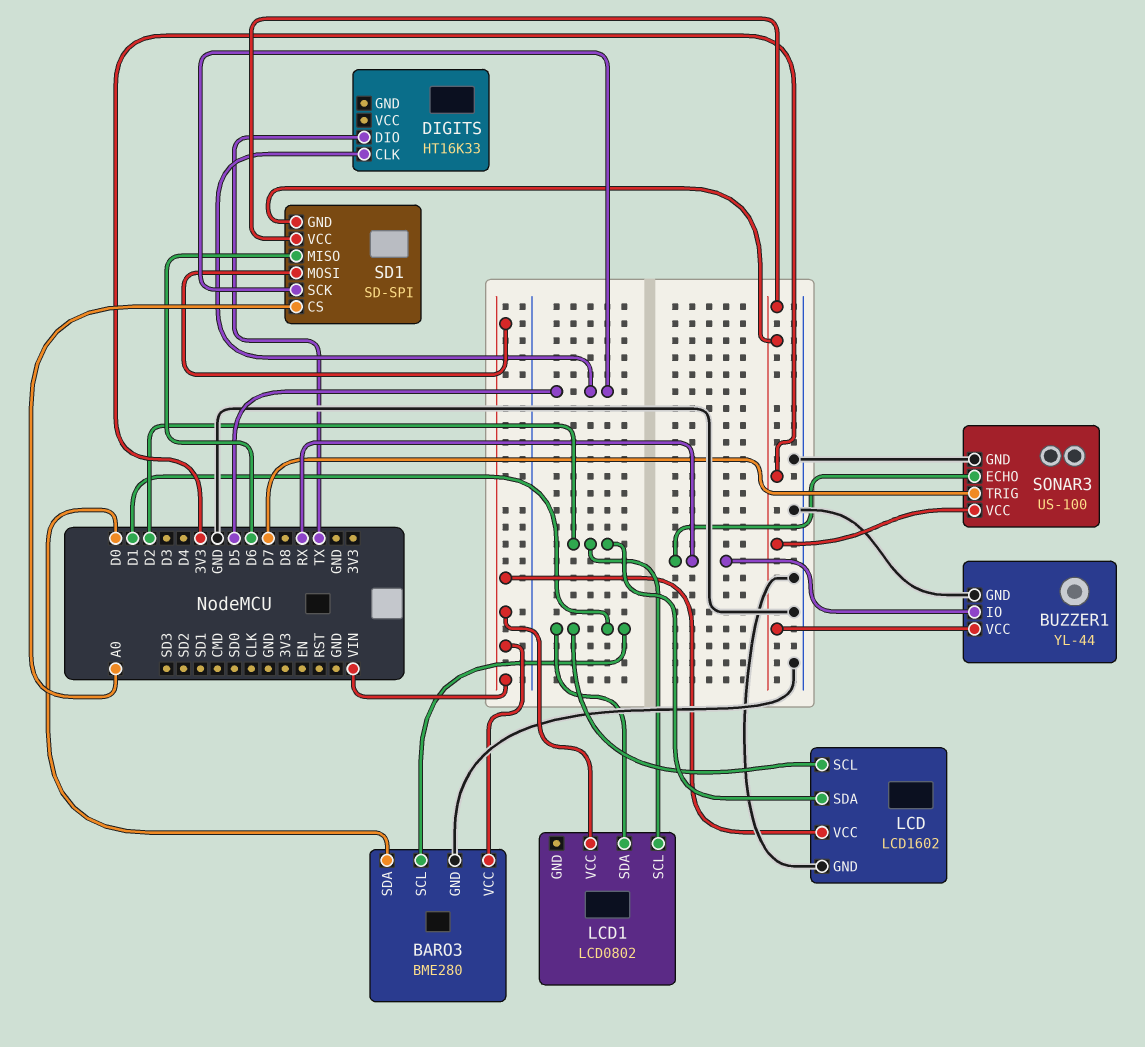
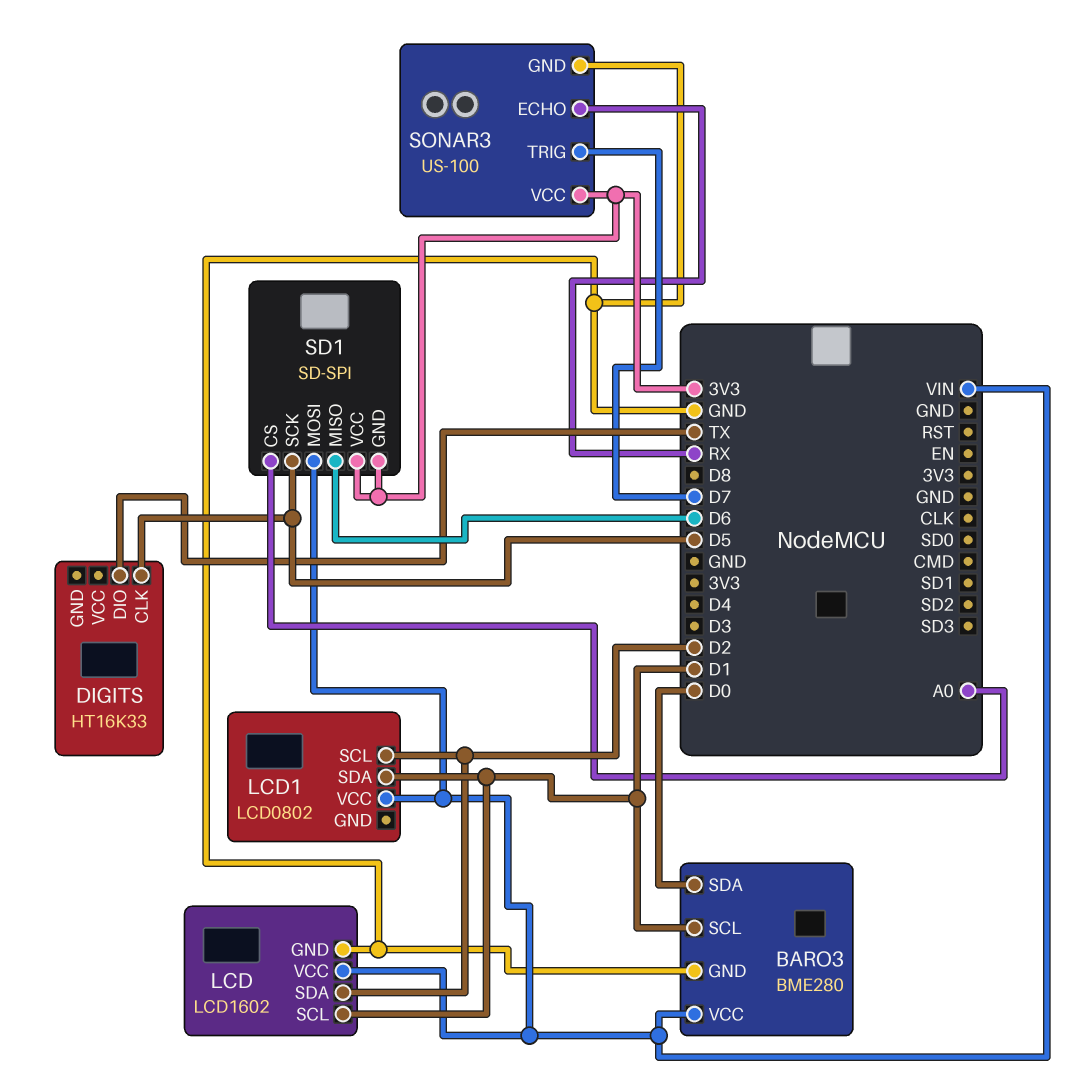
BUZZER1: YL-44 -> none
BUZZER1 pin GND: GND -> none
BUZZER1 pin IO: RX -> none
BUZZER1 pin VCC: 3V3 -> none

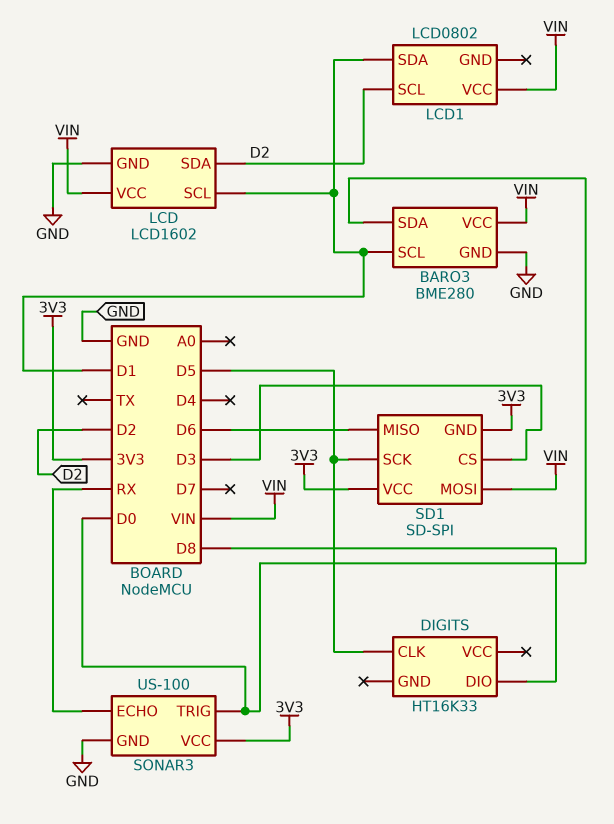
DIGITS pin DIO: TX -> D8
SD1 pin CS: A0 -> D3
SONAR3 pin TRIG: D7 -> D0

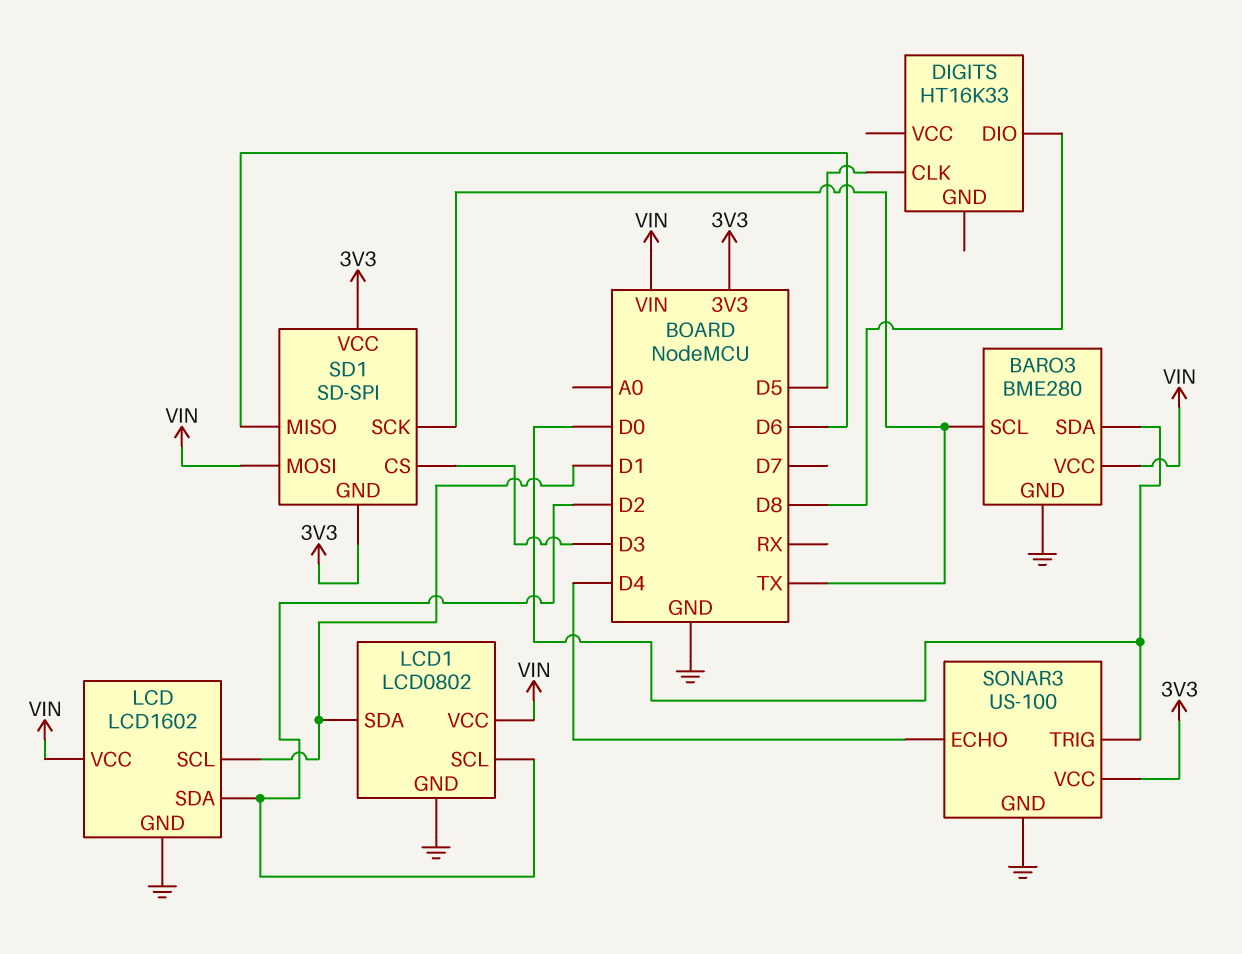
BARO3 pin SCL: D1 -> TX
LCD1 pin GND: none -> GND
SD1 pin SCK: D5 -> TX
SONAR3 pin ECHO: RX -> D4

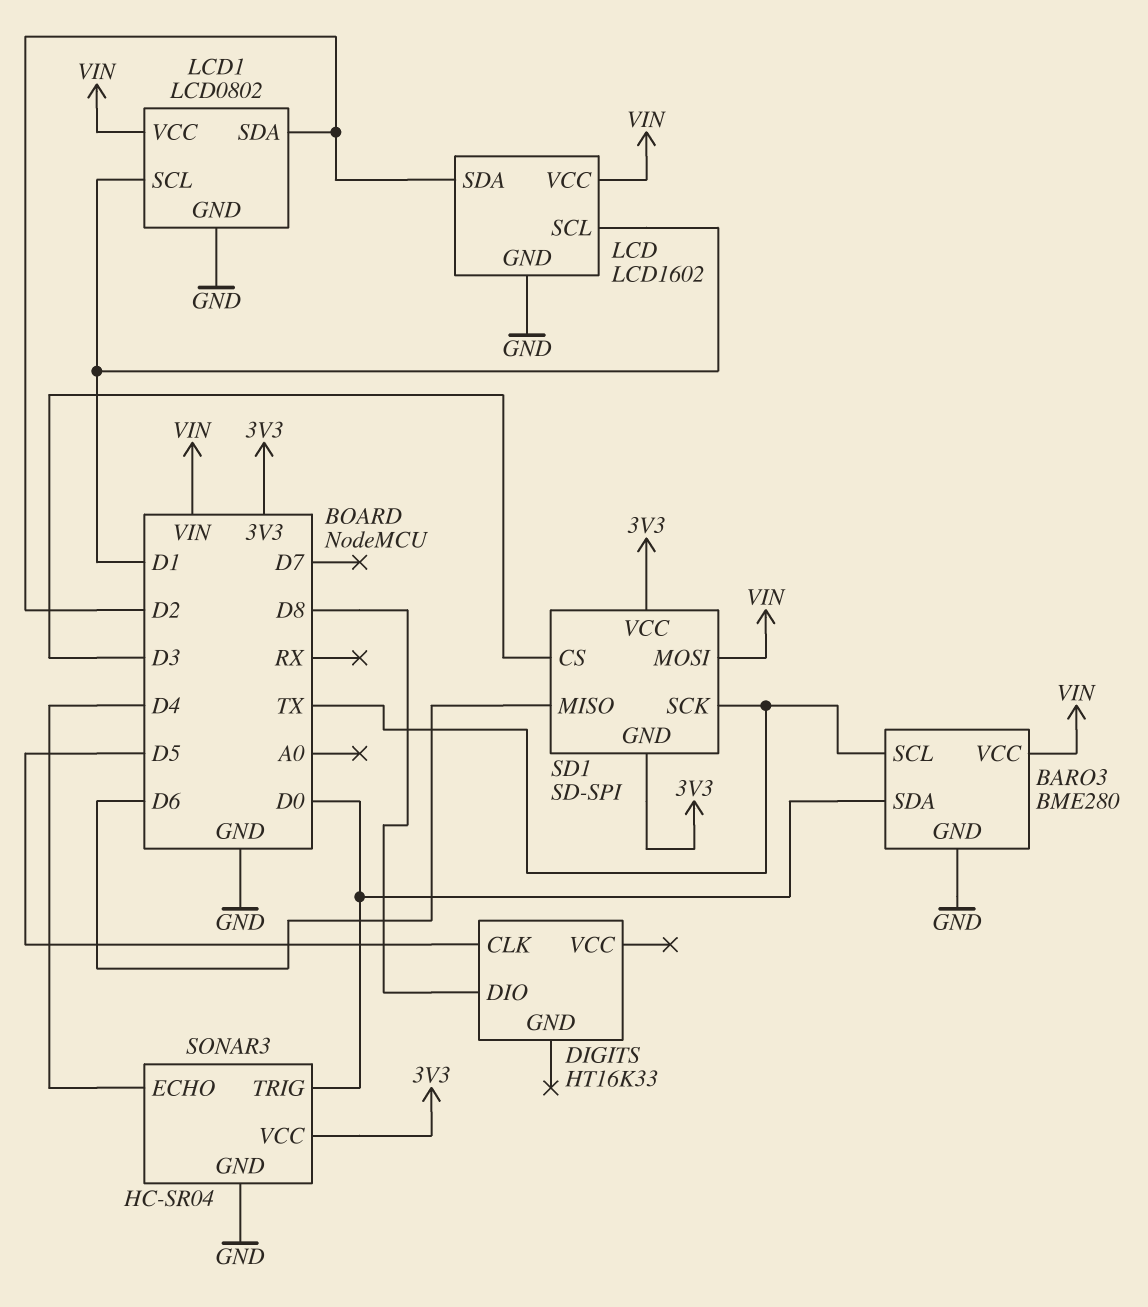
LCD1 pin SCL: D2 -> D1
LCD1 pin SDA: D1 -> D2
SONAR3: US-100 -> HC-SR04

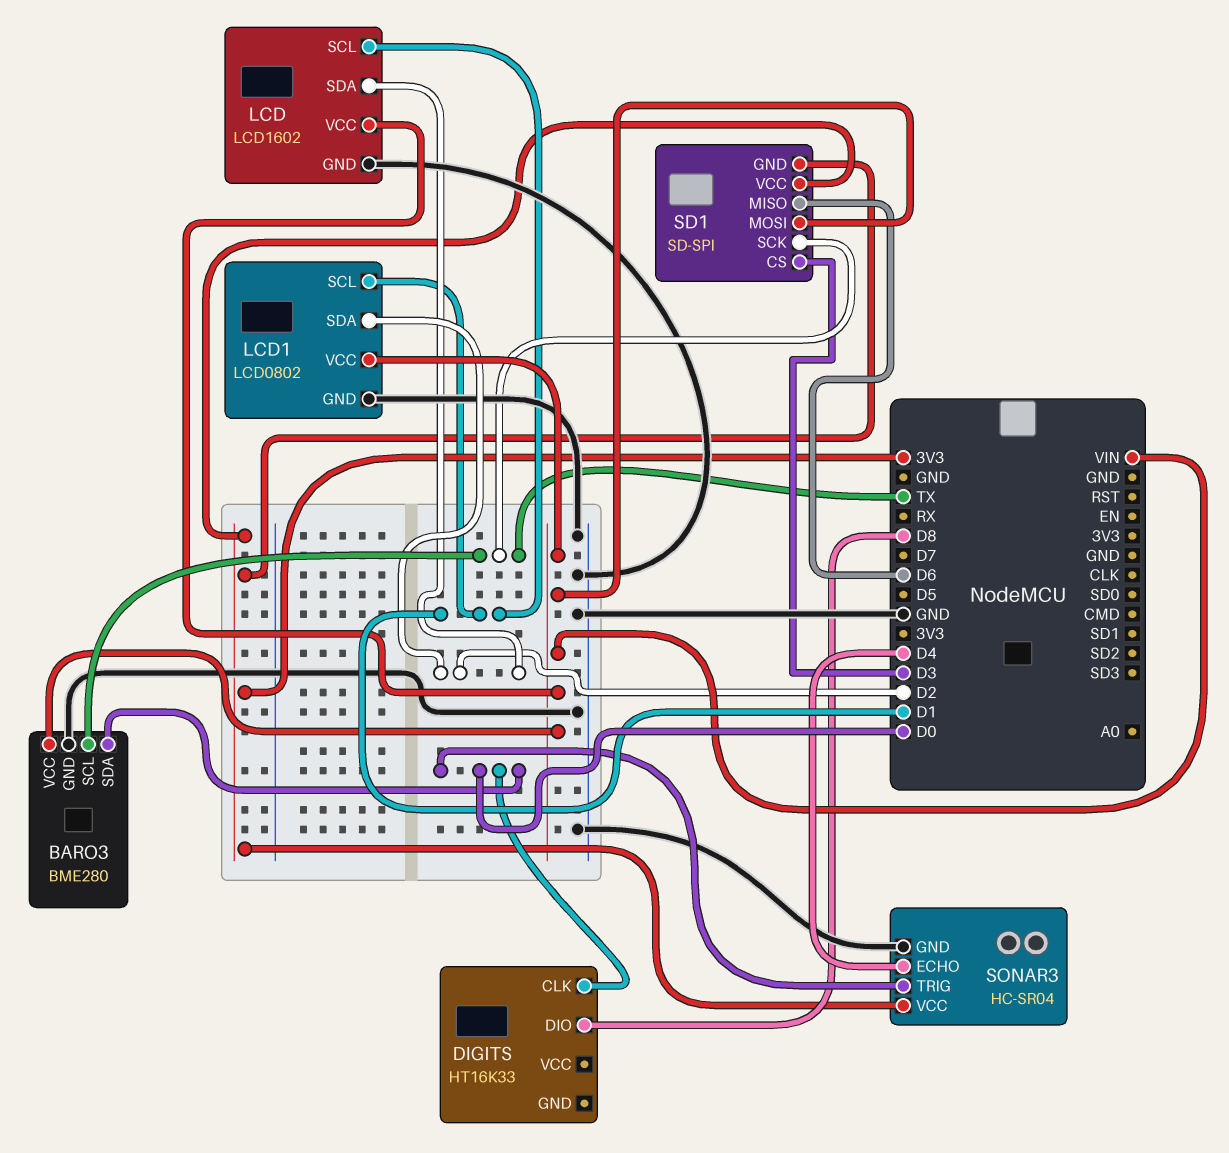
DIGITS pin CLK: D5 -> D0

